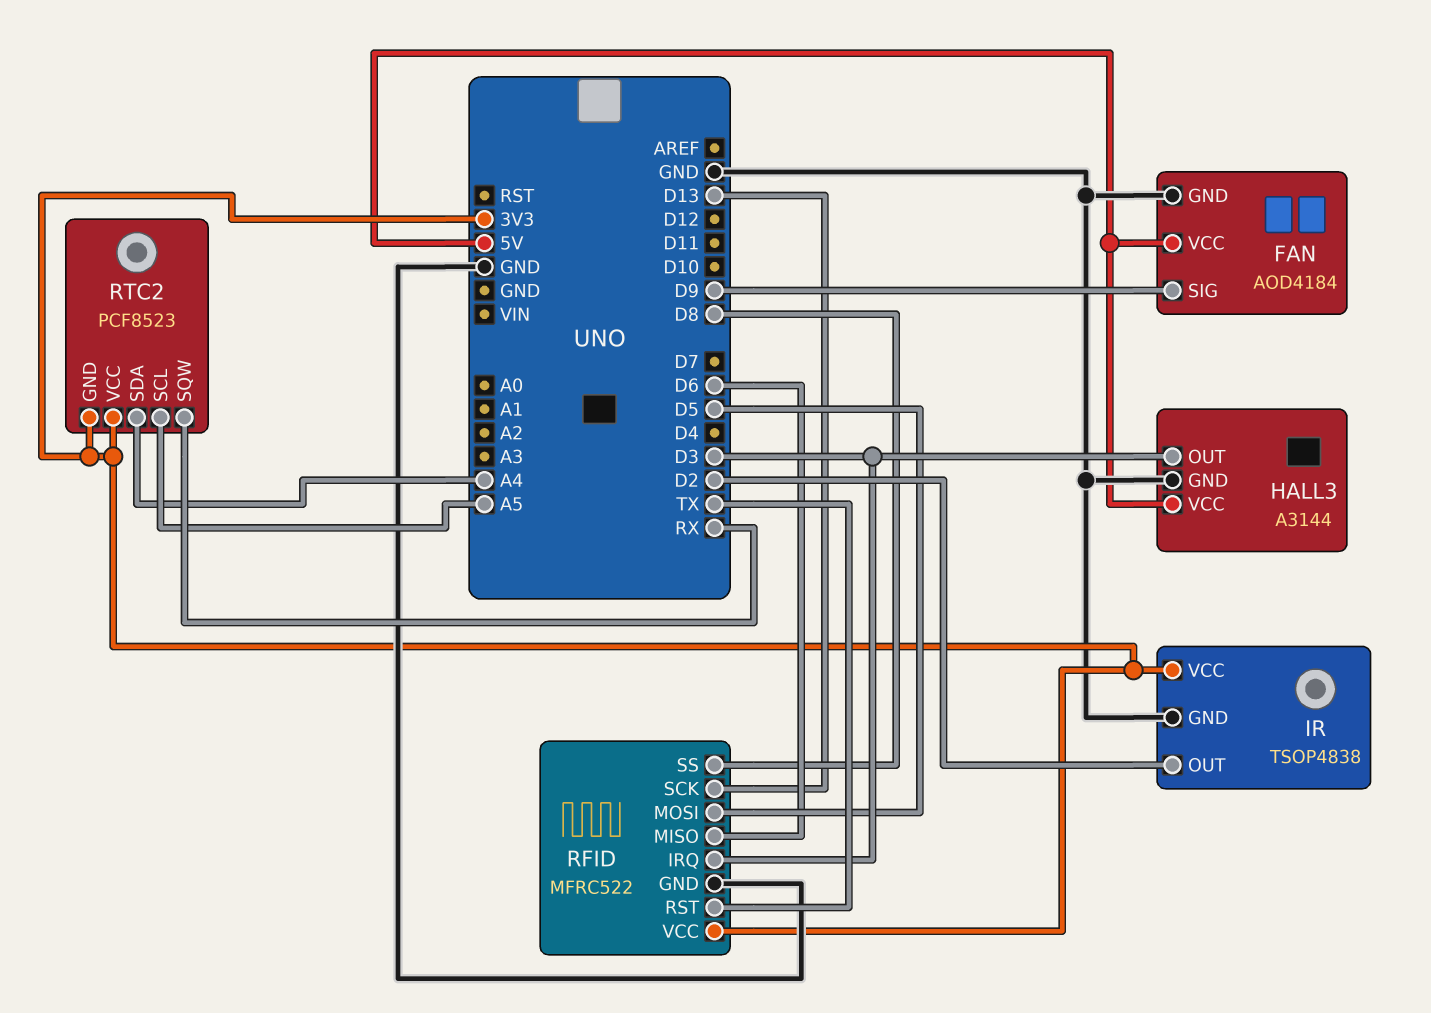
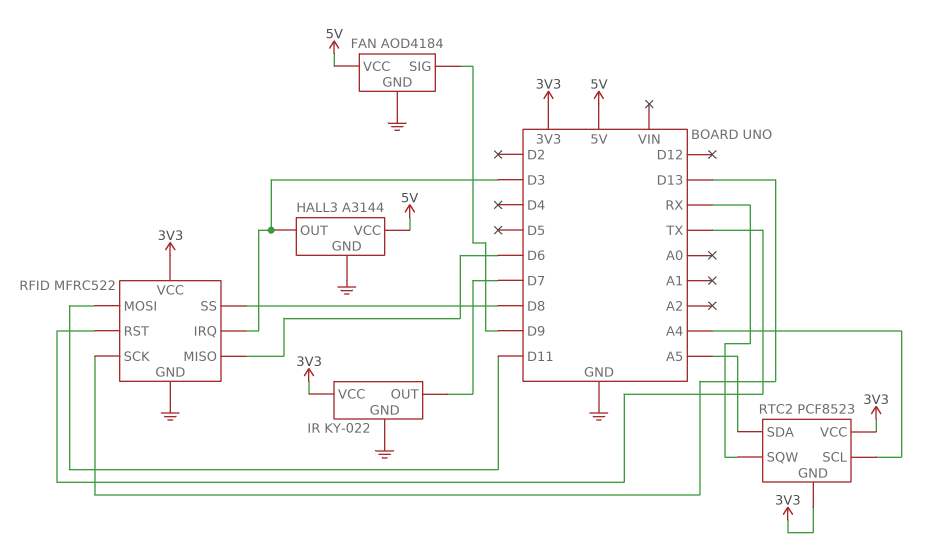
IR: TSOP4838 -> KY-022
IR pin OUT: D2 -> D7
RFID pin MOSI: D5 -> D11
RTC2 pin SCL: A5 -> A4
RTC2 pin SDA: A4 -> A5

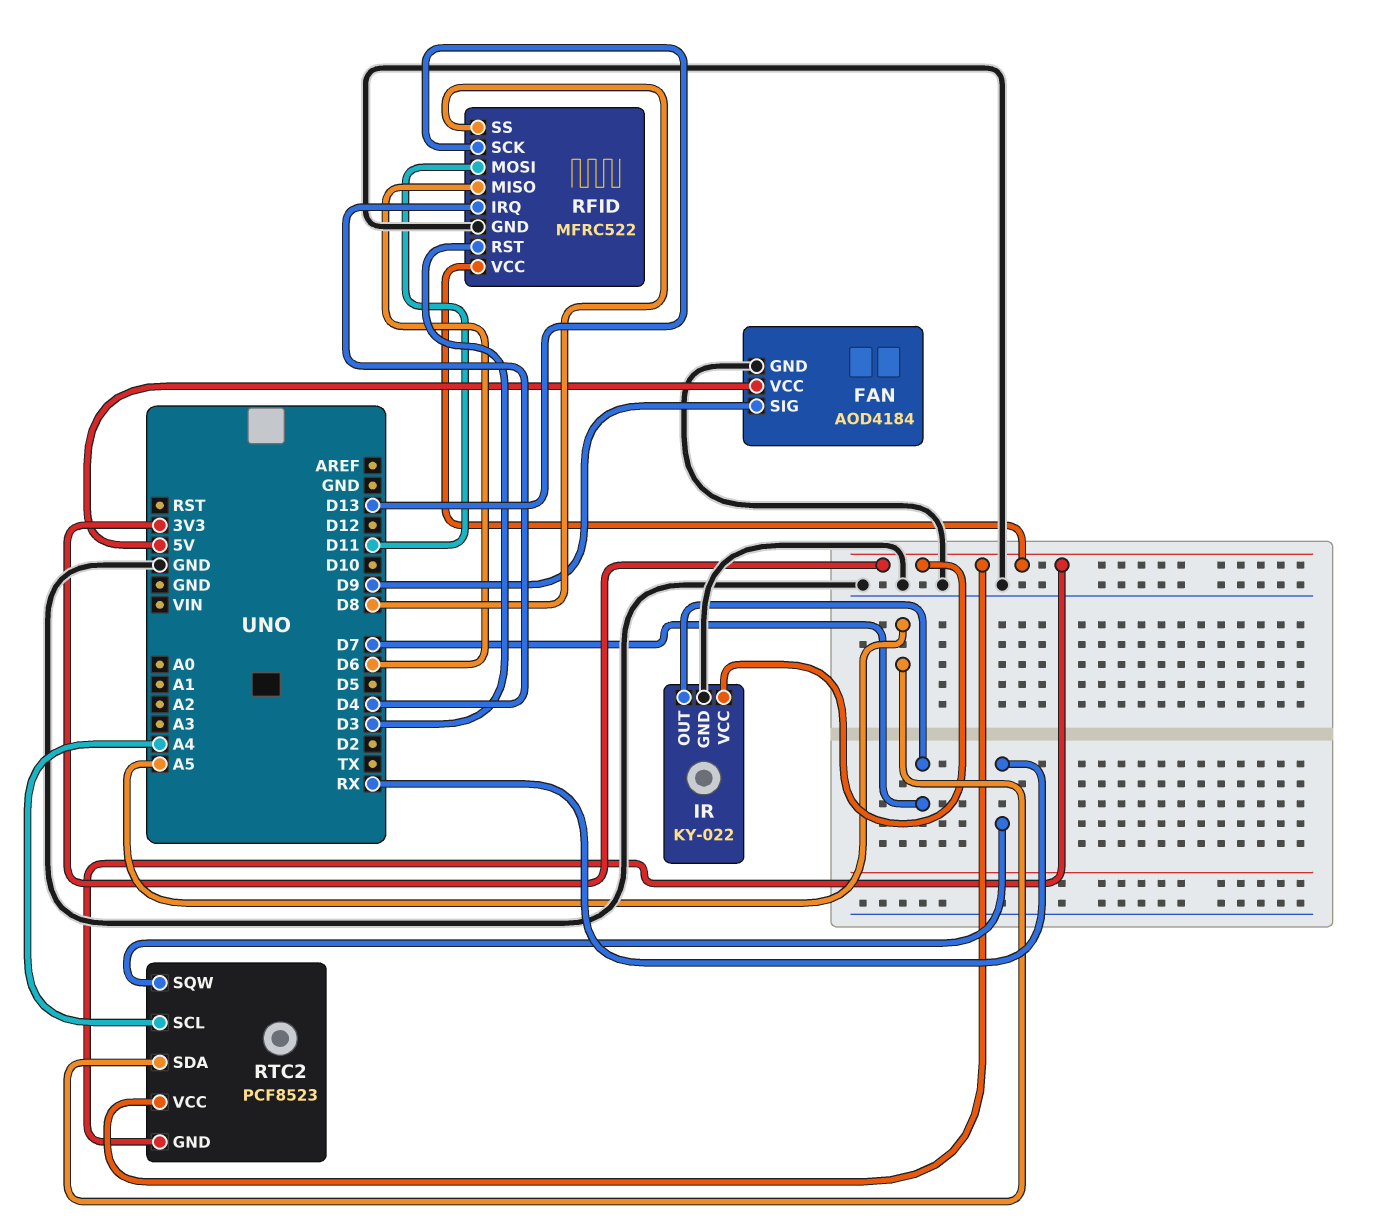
HALL3: A3144 -> none
HALL3 pin GND: GND -> none
HALL3 pin OUT: D3 -> none
HALL3 pin VCC: 5V -> none
RFID pin IRQ: D3 -> D4
RFID pin RST: TX -> D3

